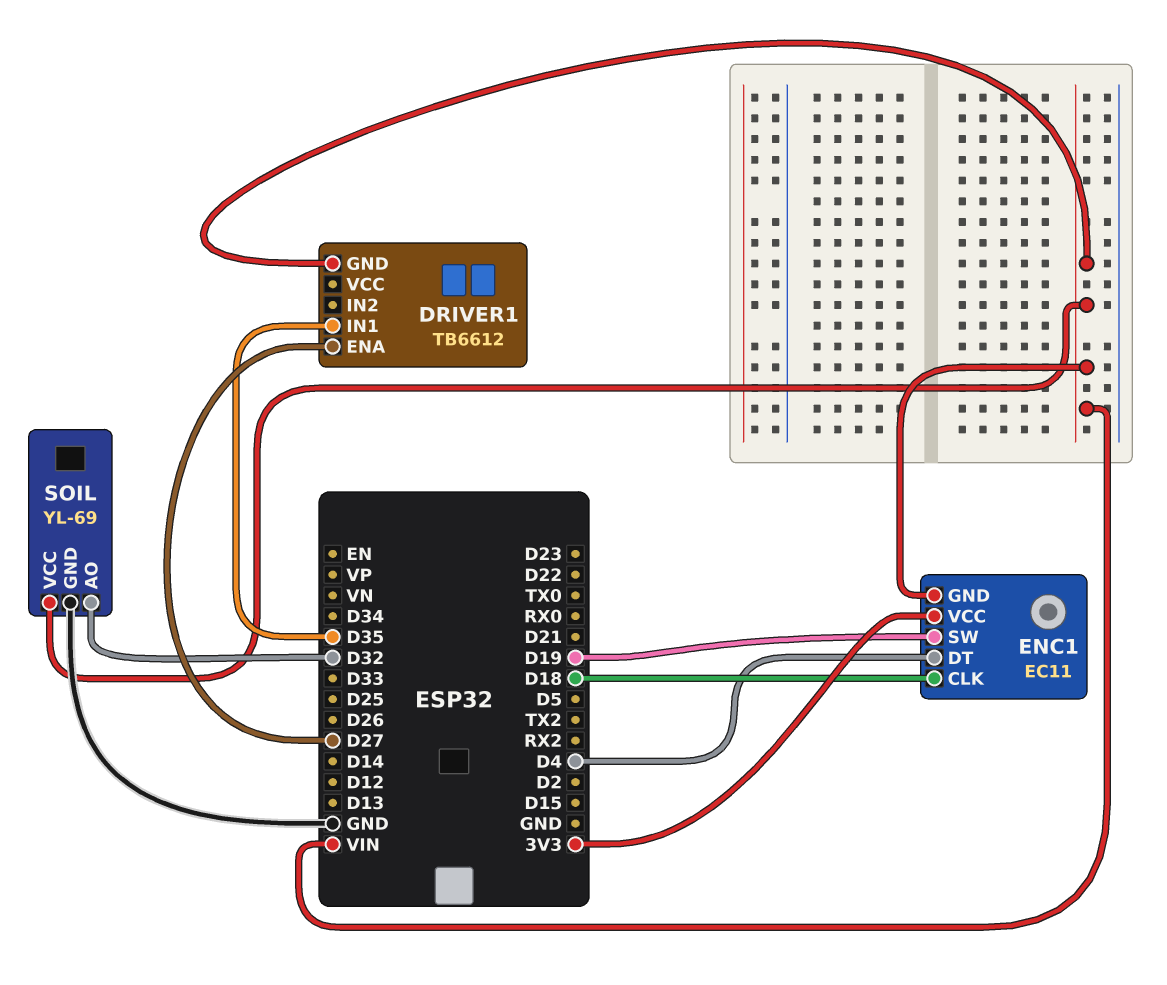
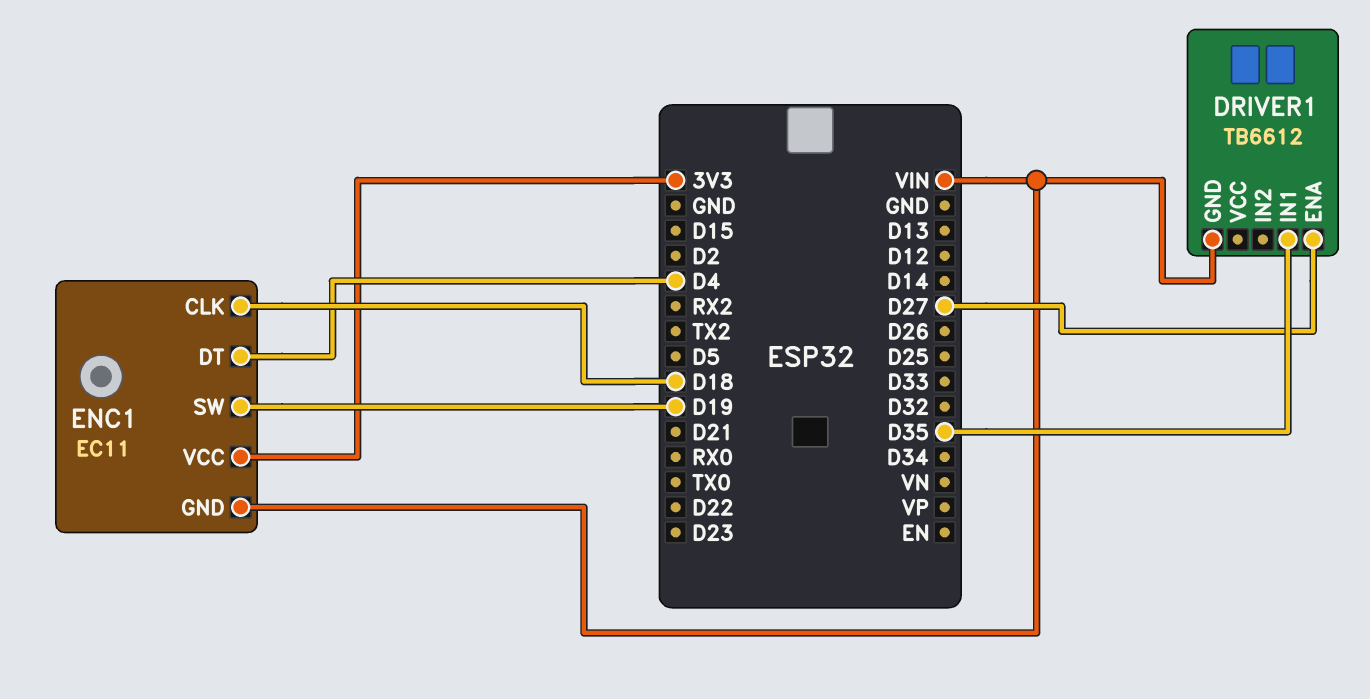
SOIL: YL-69 -> none
SOIL pin AO: D32 -> none
SOIL pin GND: GND -> none
SOIL pin VCC: VIN -> none

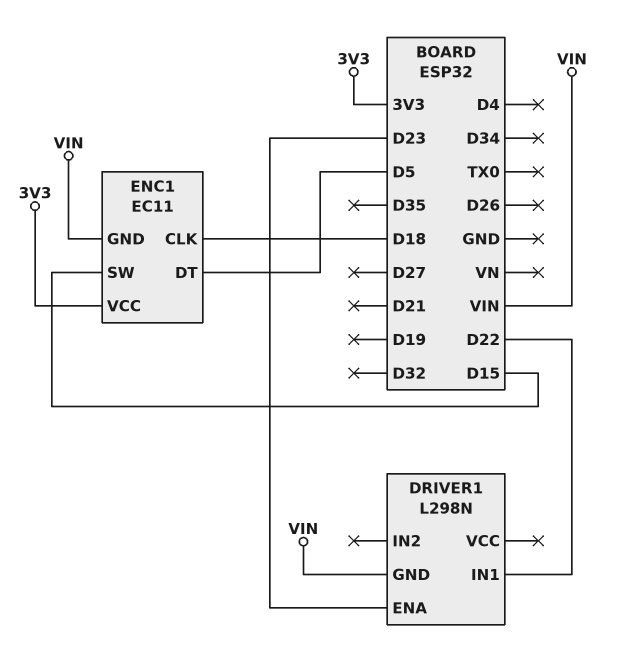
DRIVER1: TB6612 -> L298N
DRIVER1 pin ENA: D27 -> D23
DRIVER1 pin IN1: D35 -> D22
ENC1 pin DT: D4 -> D5
ENC1 pin SW: D19 -> D15

